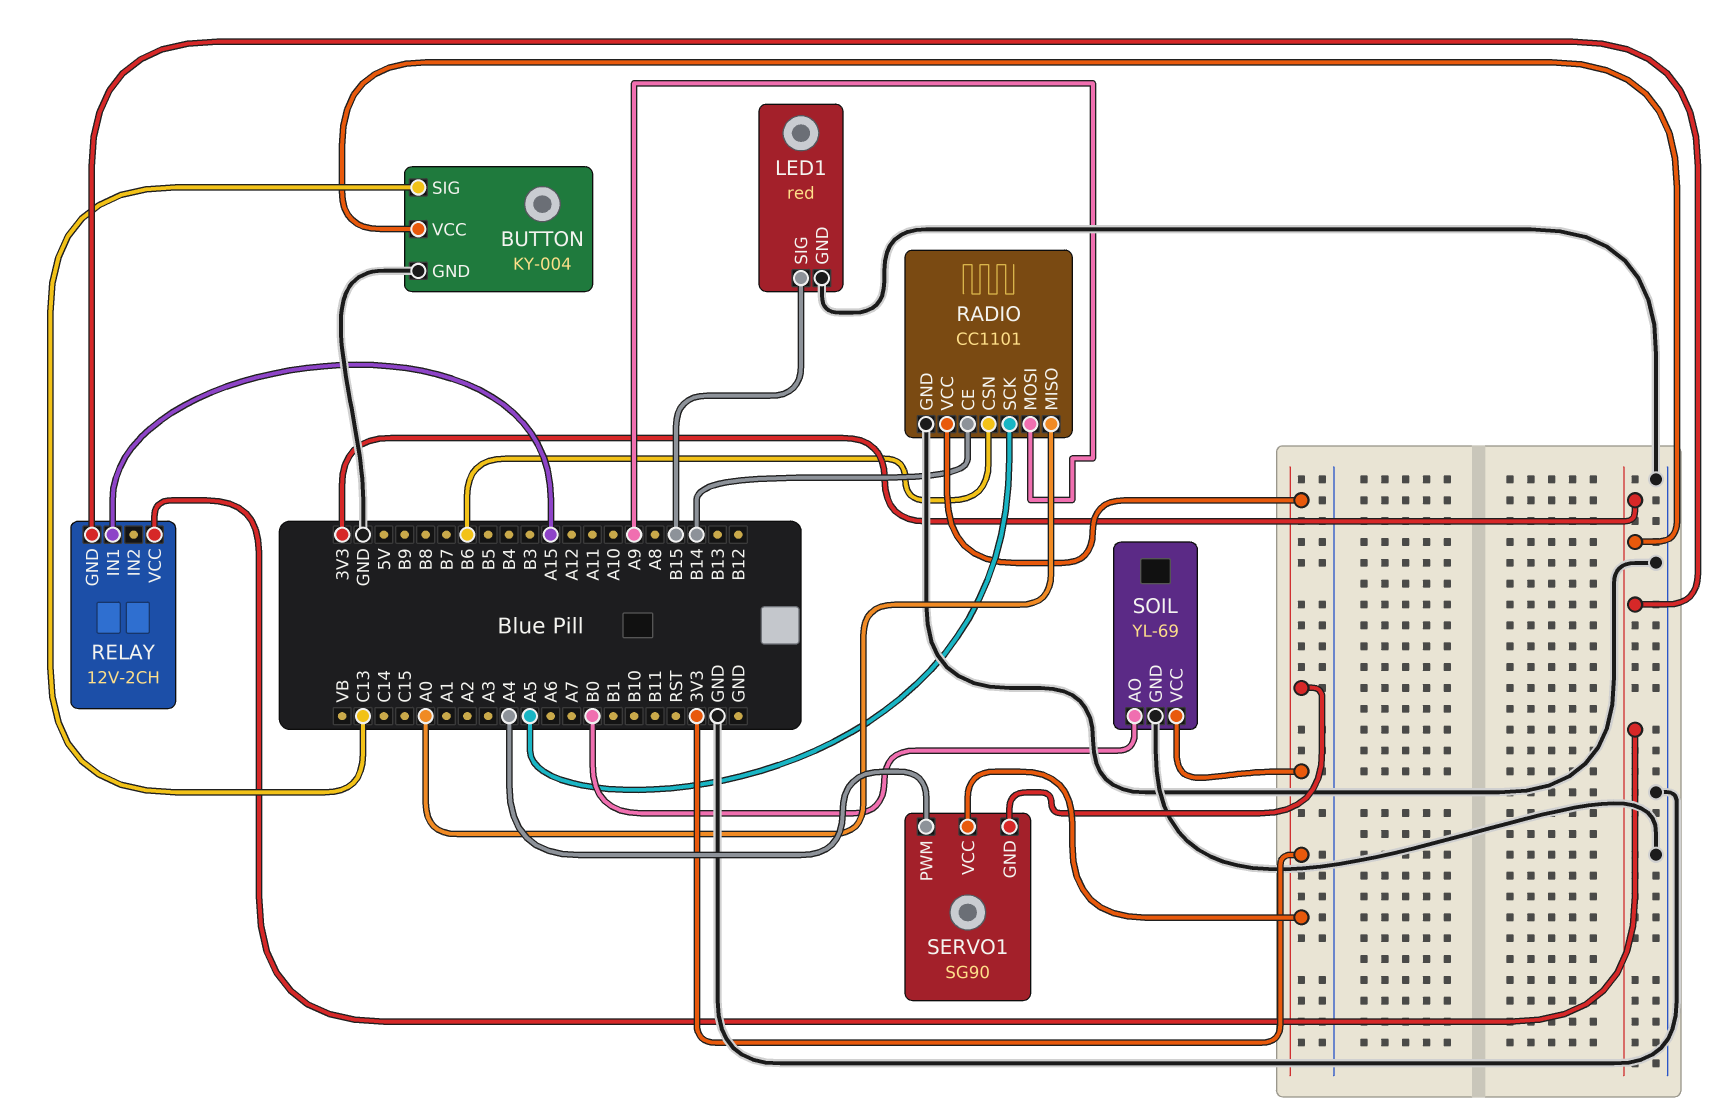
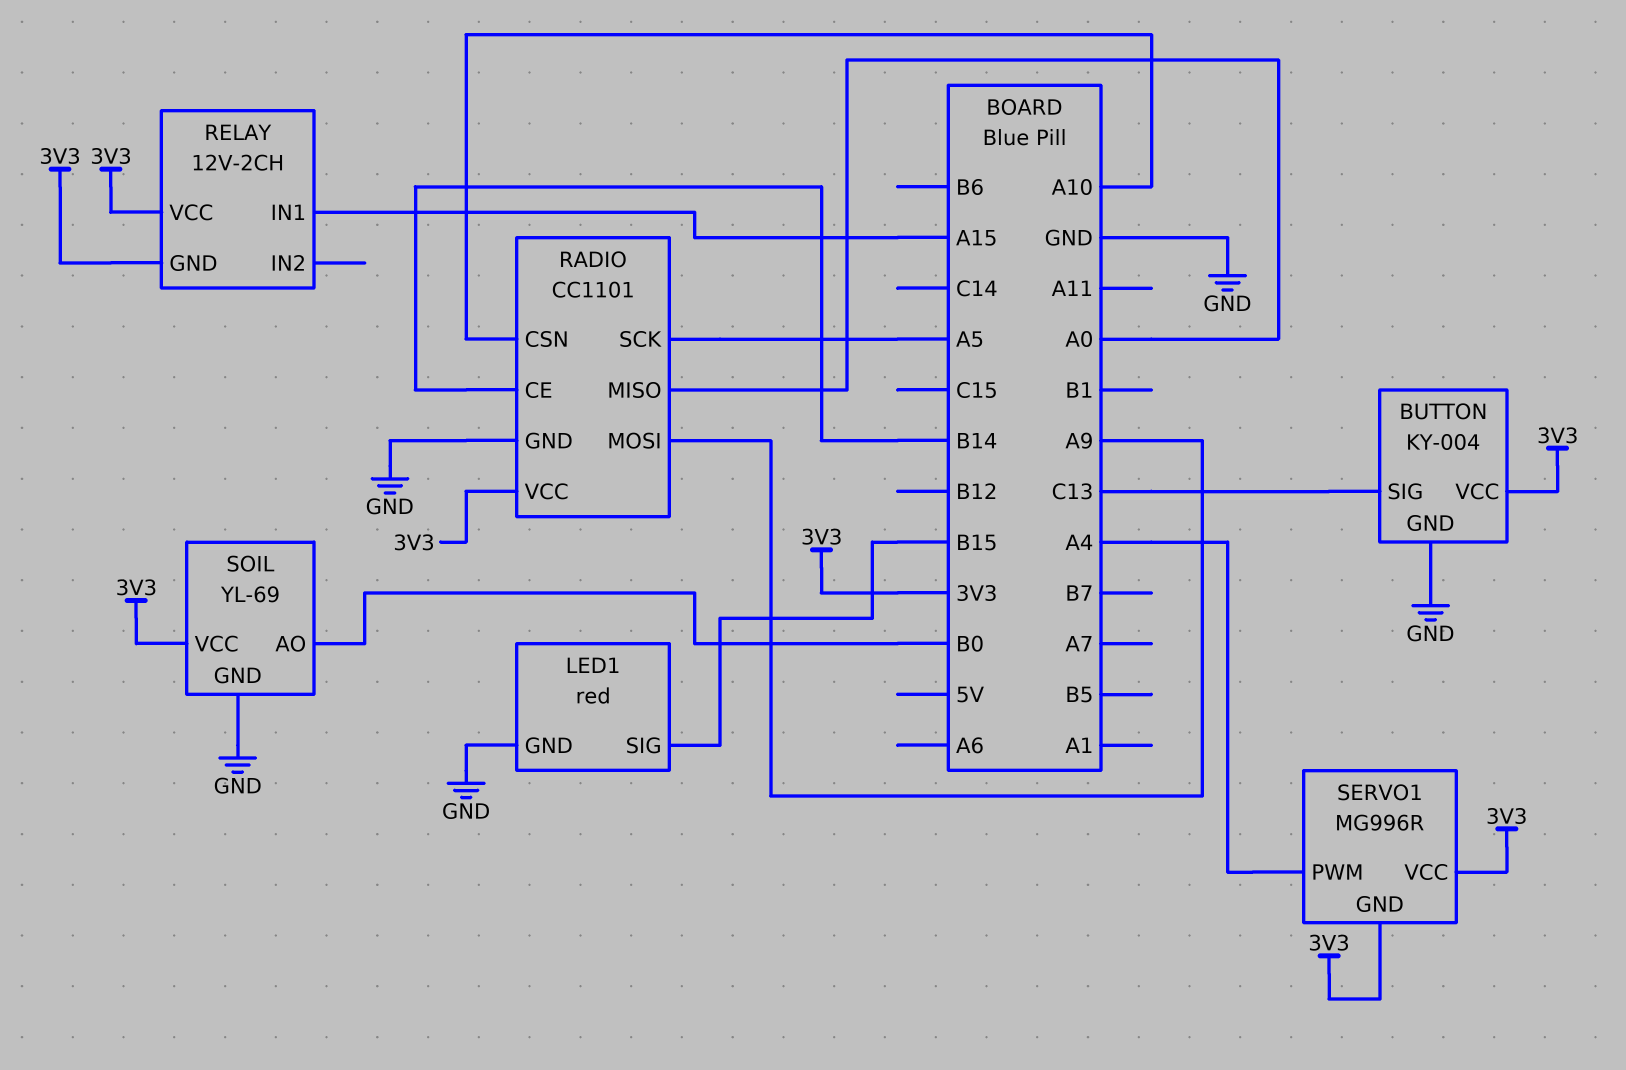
RADIO pin CSN: B6 -> A10
SERVO1: SG90 -> MG996R

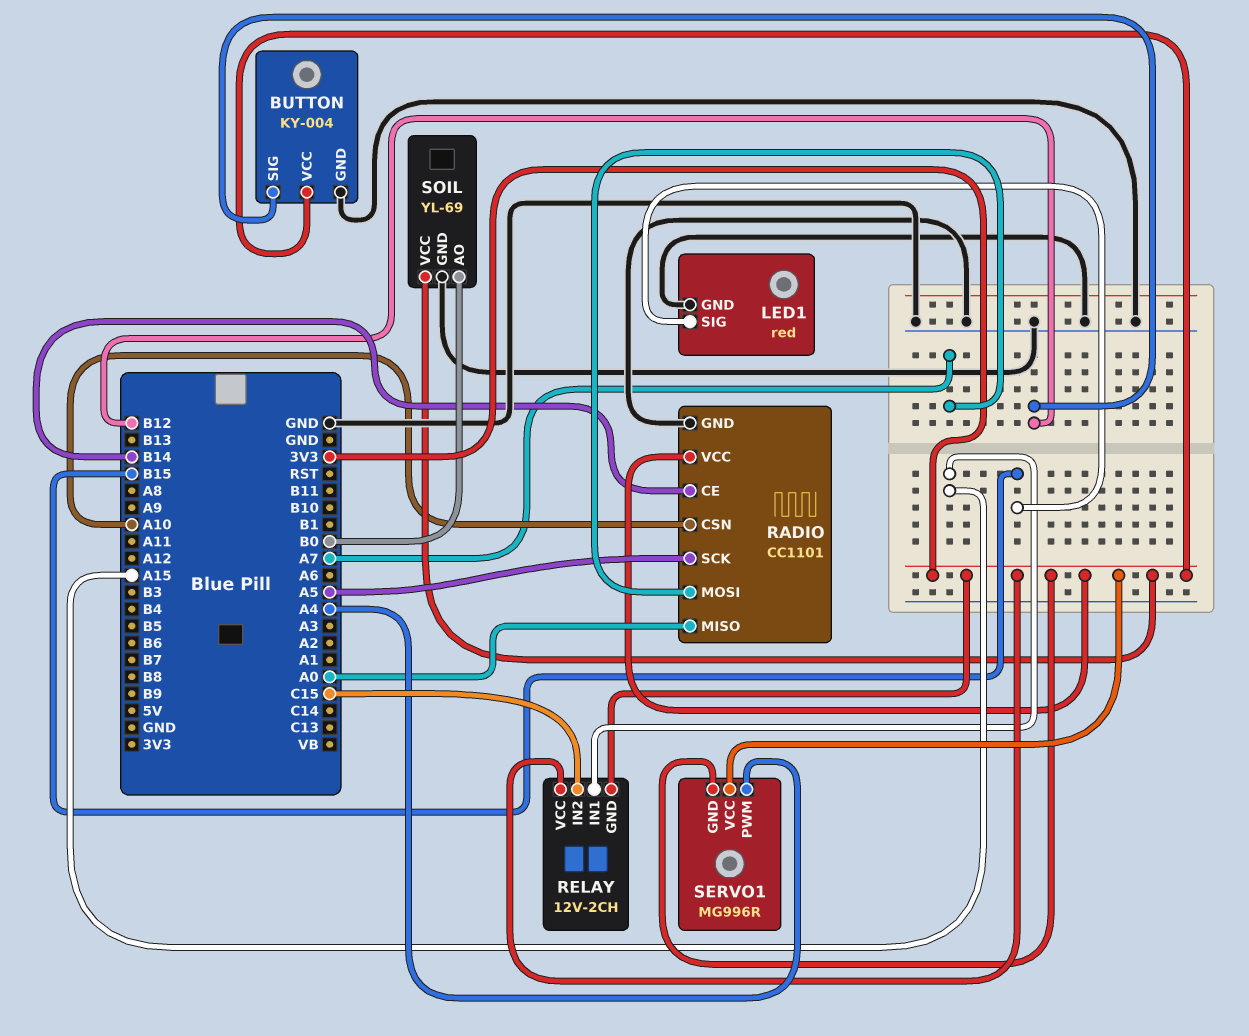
BUTTON pin SIG: C13 -> B12
RADIO pin MOSI: A9 -> A7
RELAY pin IN2: none -> C15

